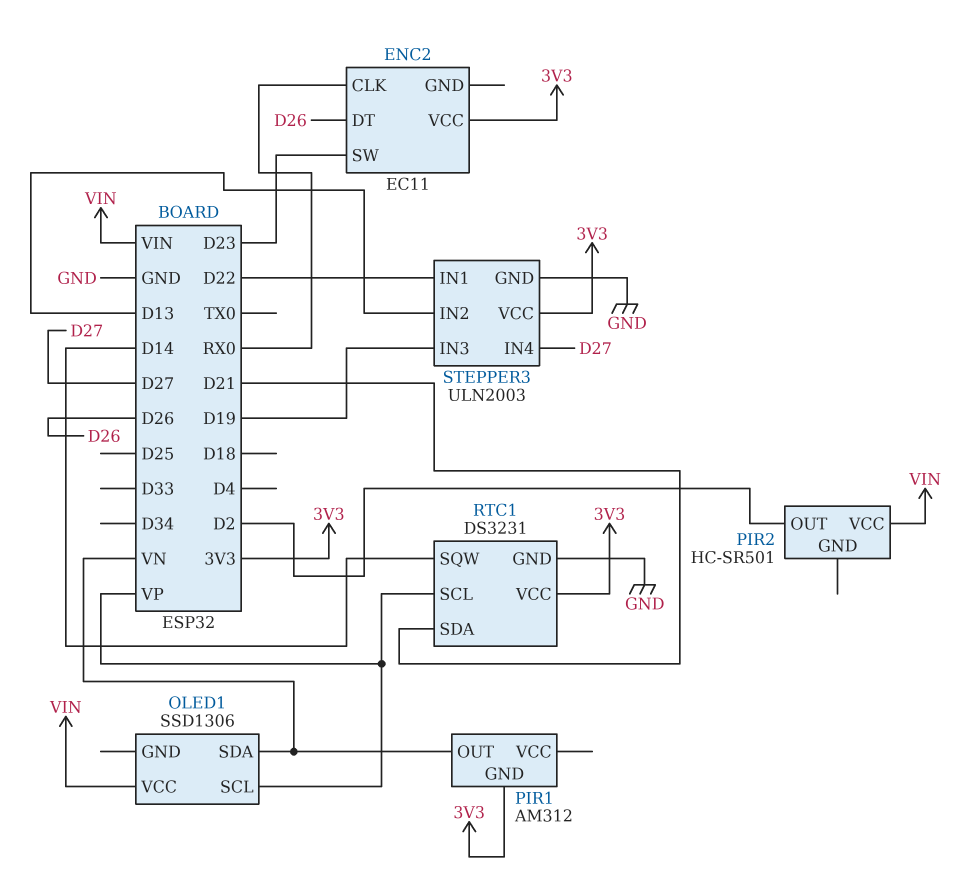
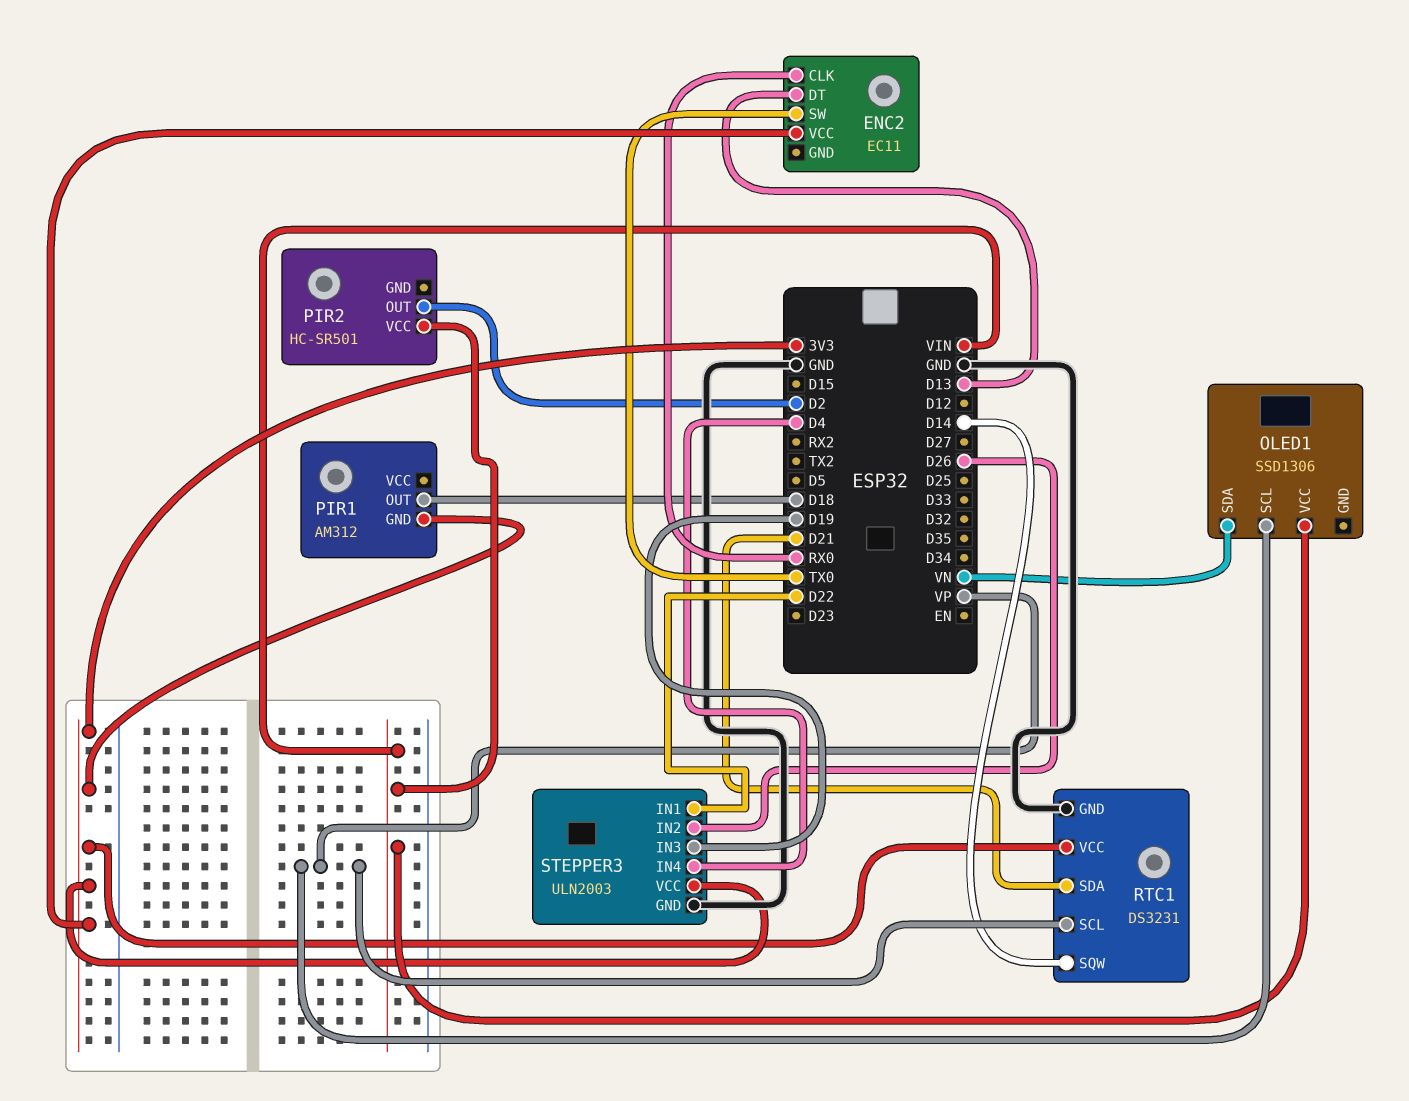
ENC2 pin DT: D26 -> D13
ENC2 pin SW: D23 -> TX0
PIR1 pin OUT: VN -> D18
STEPPER3 pin IN2: D13 -> D26
STEPPER3 pin IN4: D27 -> D4

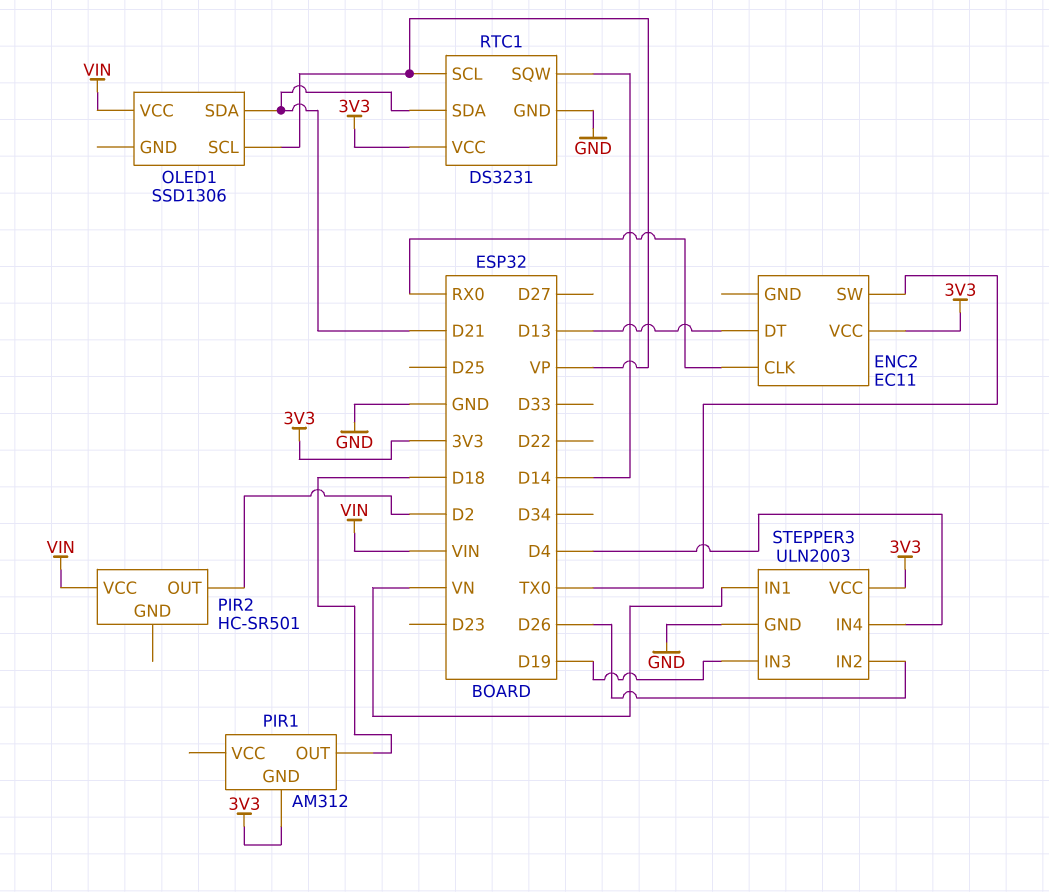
OLED1 pin SDA: VN -> D21
STEPPER3 pin IN1: D22 -> VN

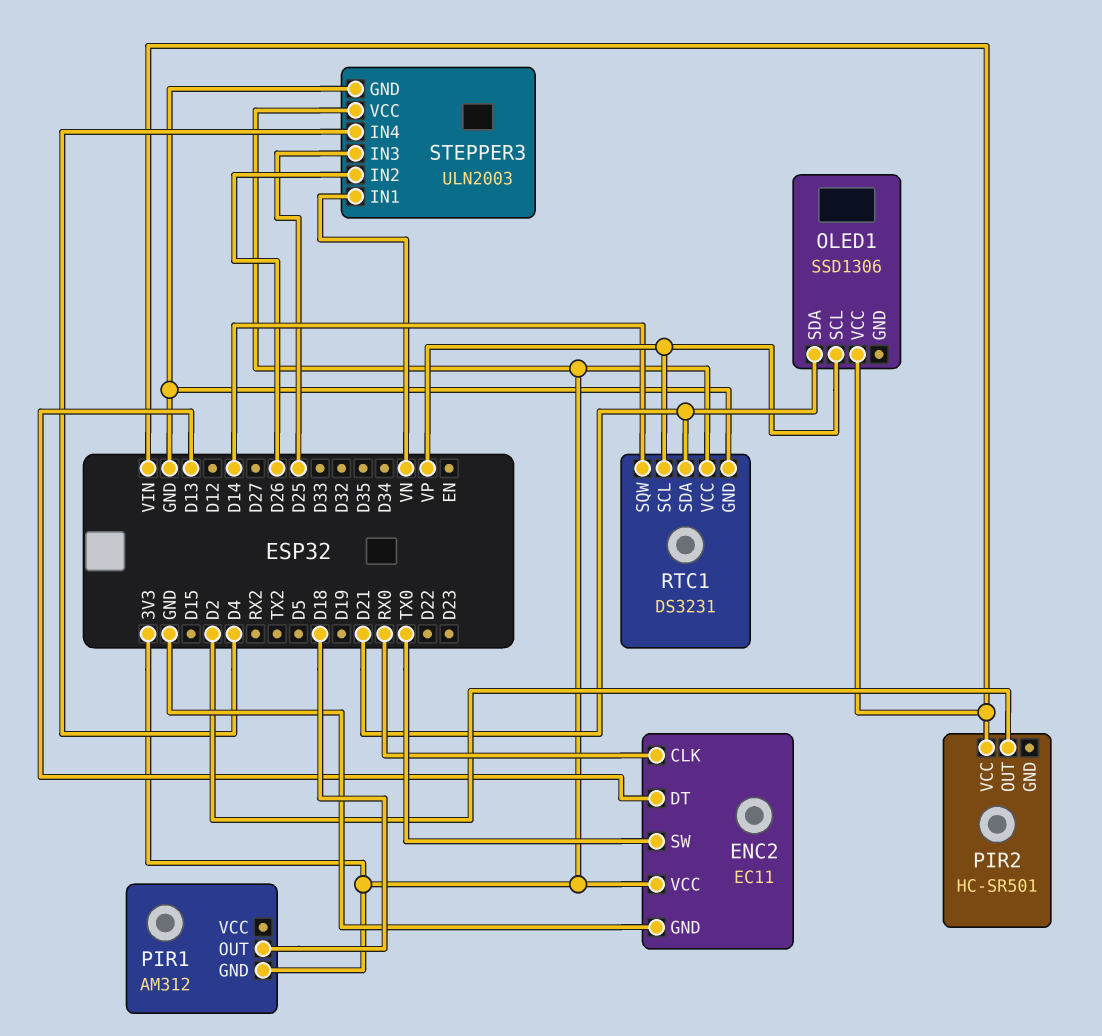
ENC2 pin GND: none -> GND
STEPPER3 pin IN3: D19 -> D25

